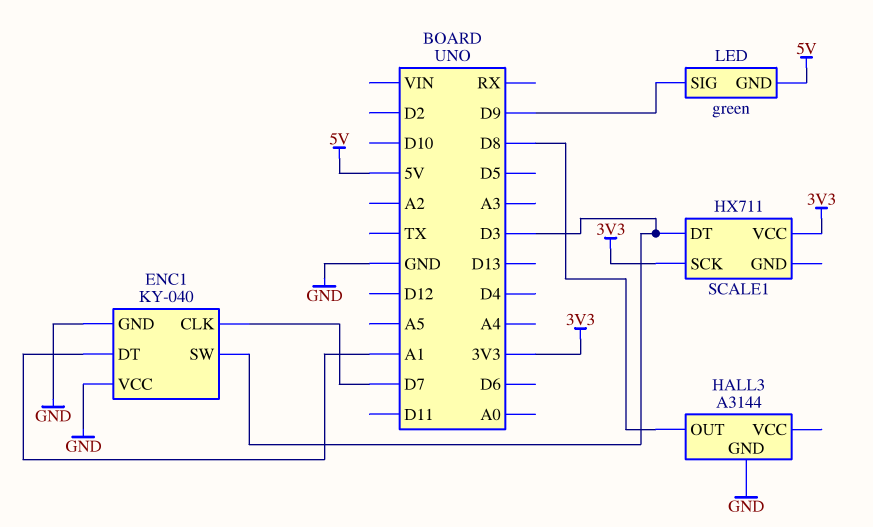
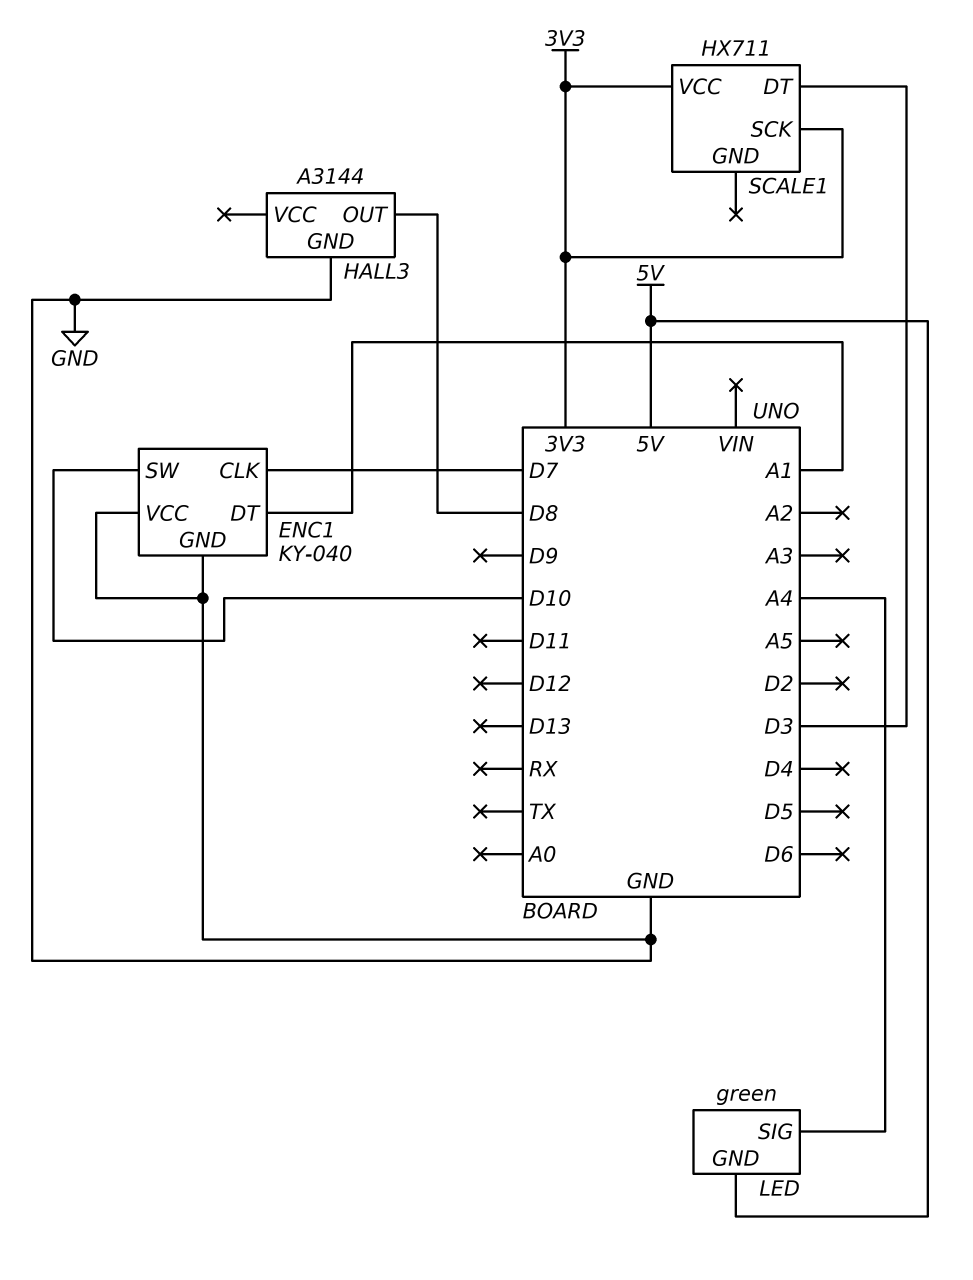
ENC1 pin SW: D3 -> D10
LED pin SIG: D9 -> A4

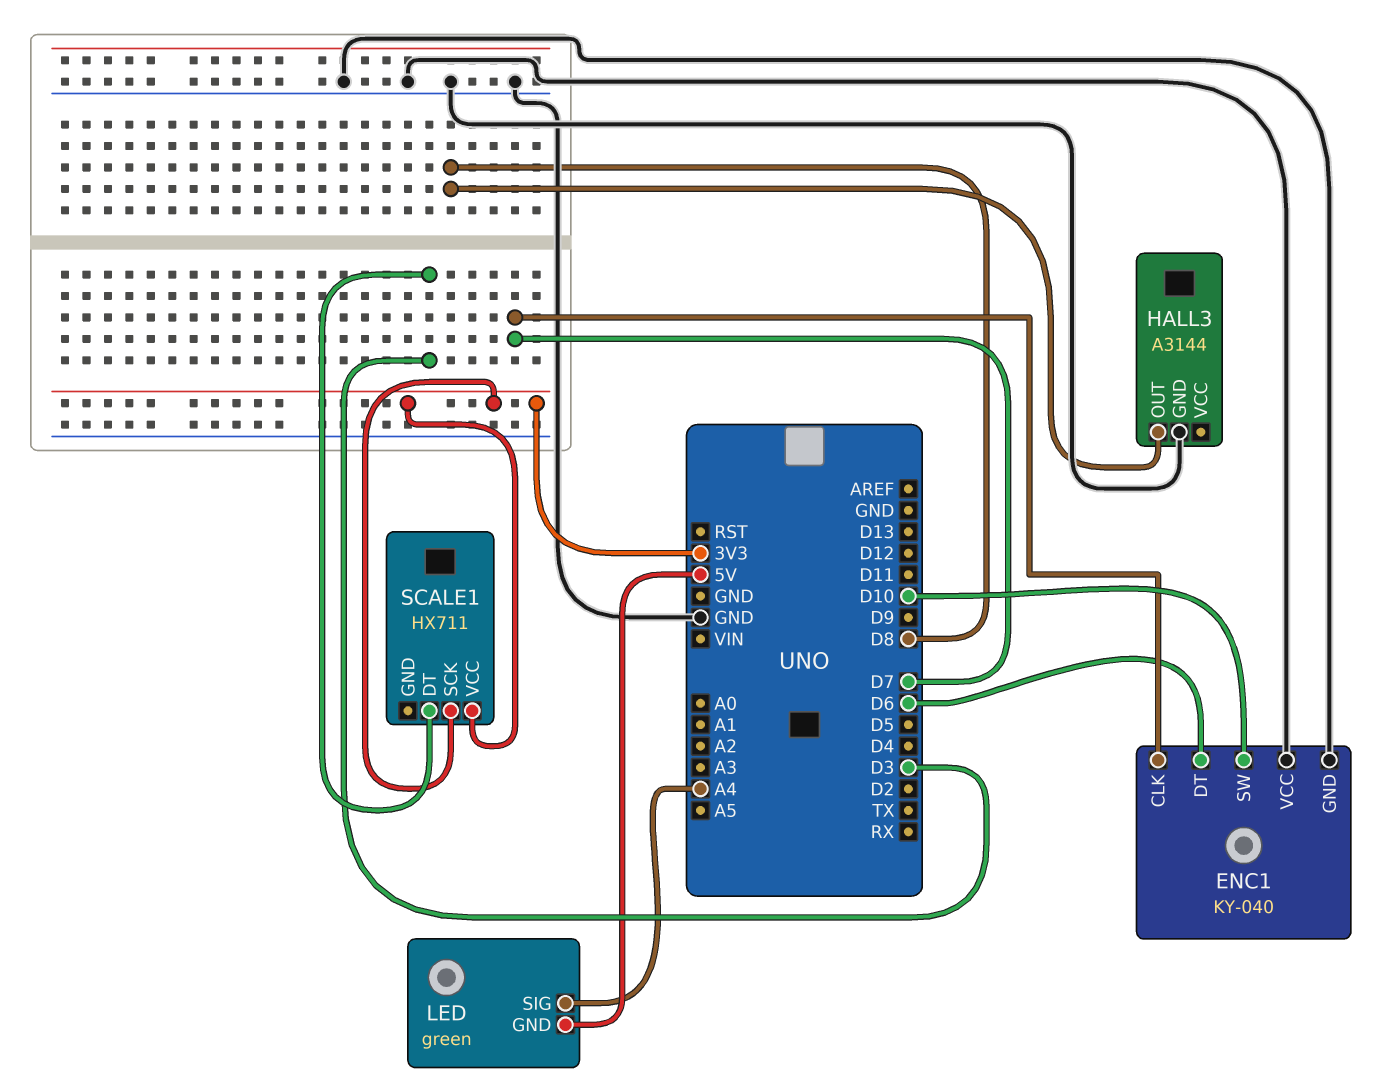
ENC1 pin DT: A1 -> D6

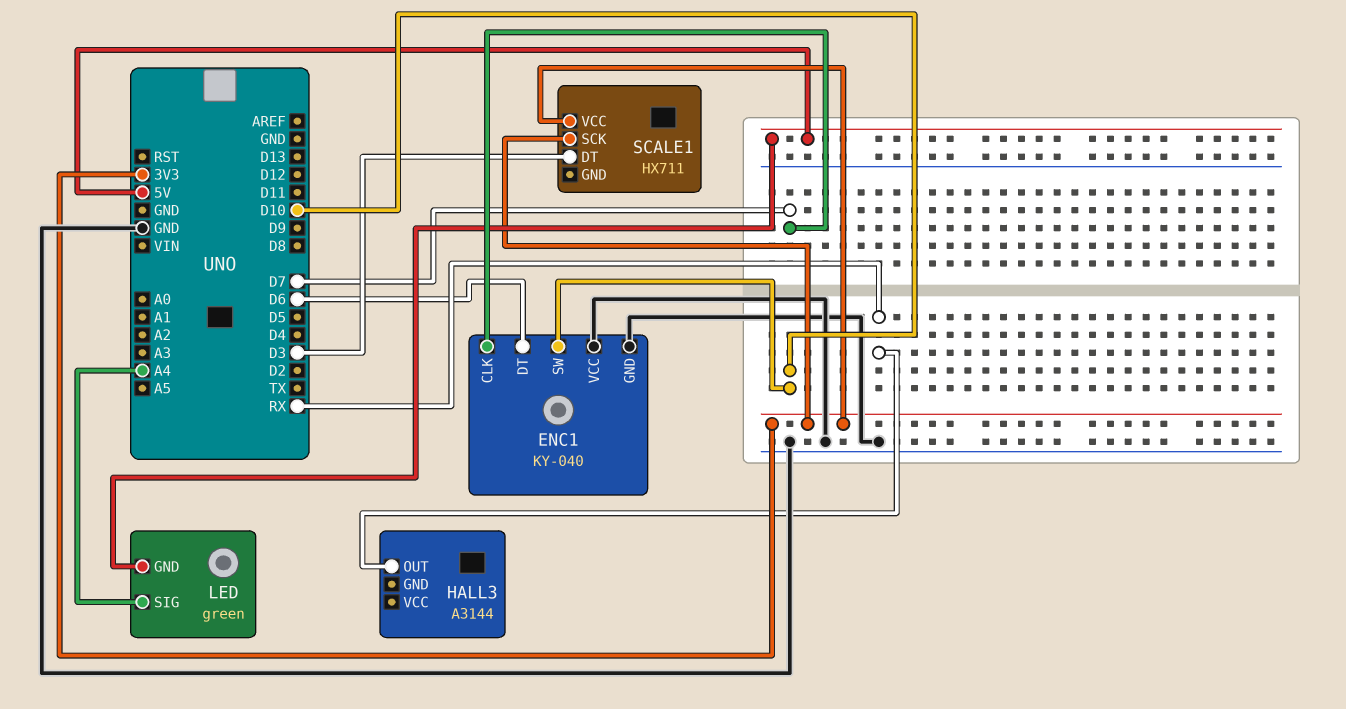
HALL3 pin GND: GND -> none
HALL3 pin OUT: D8 -> RX

